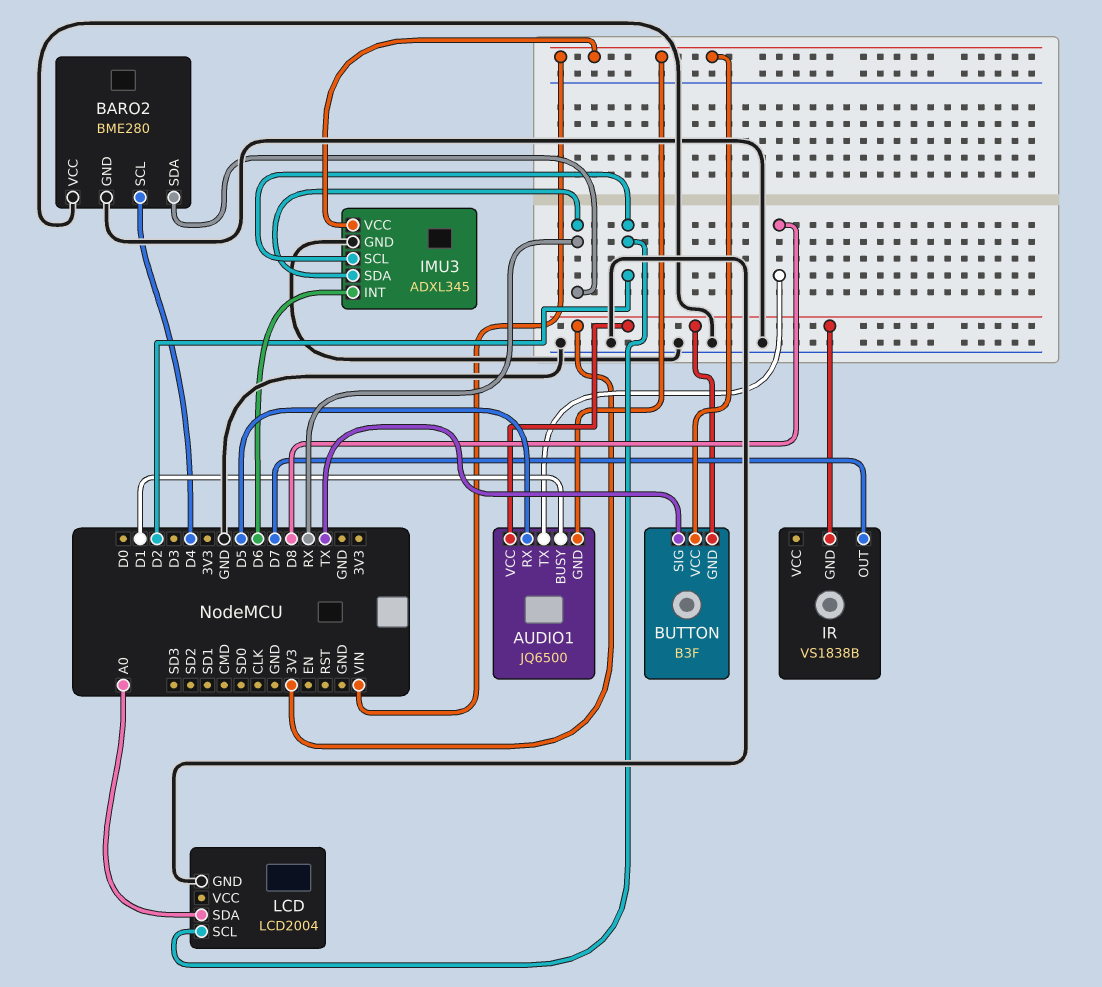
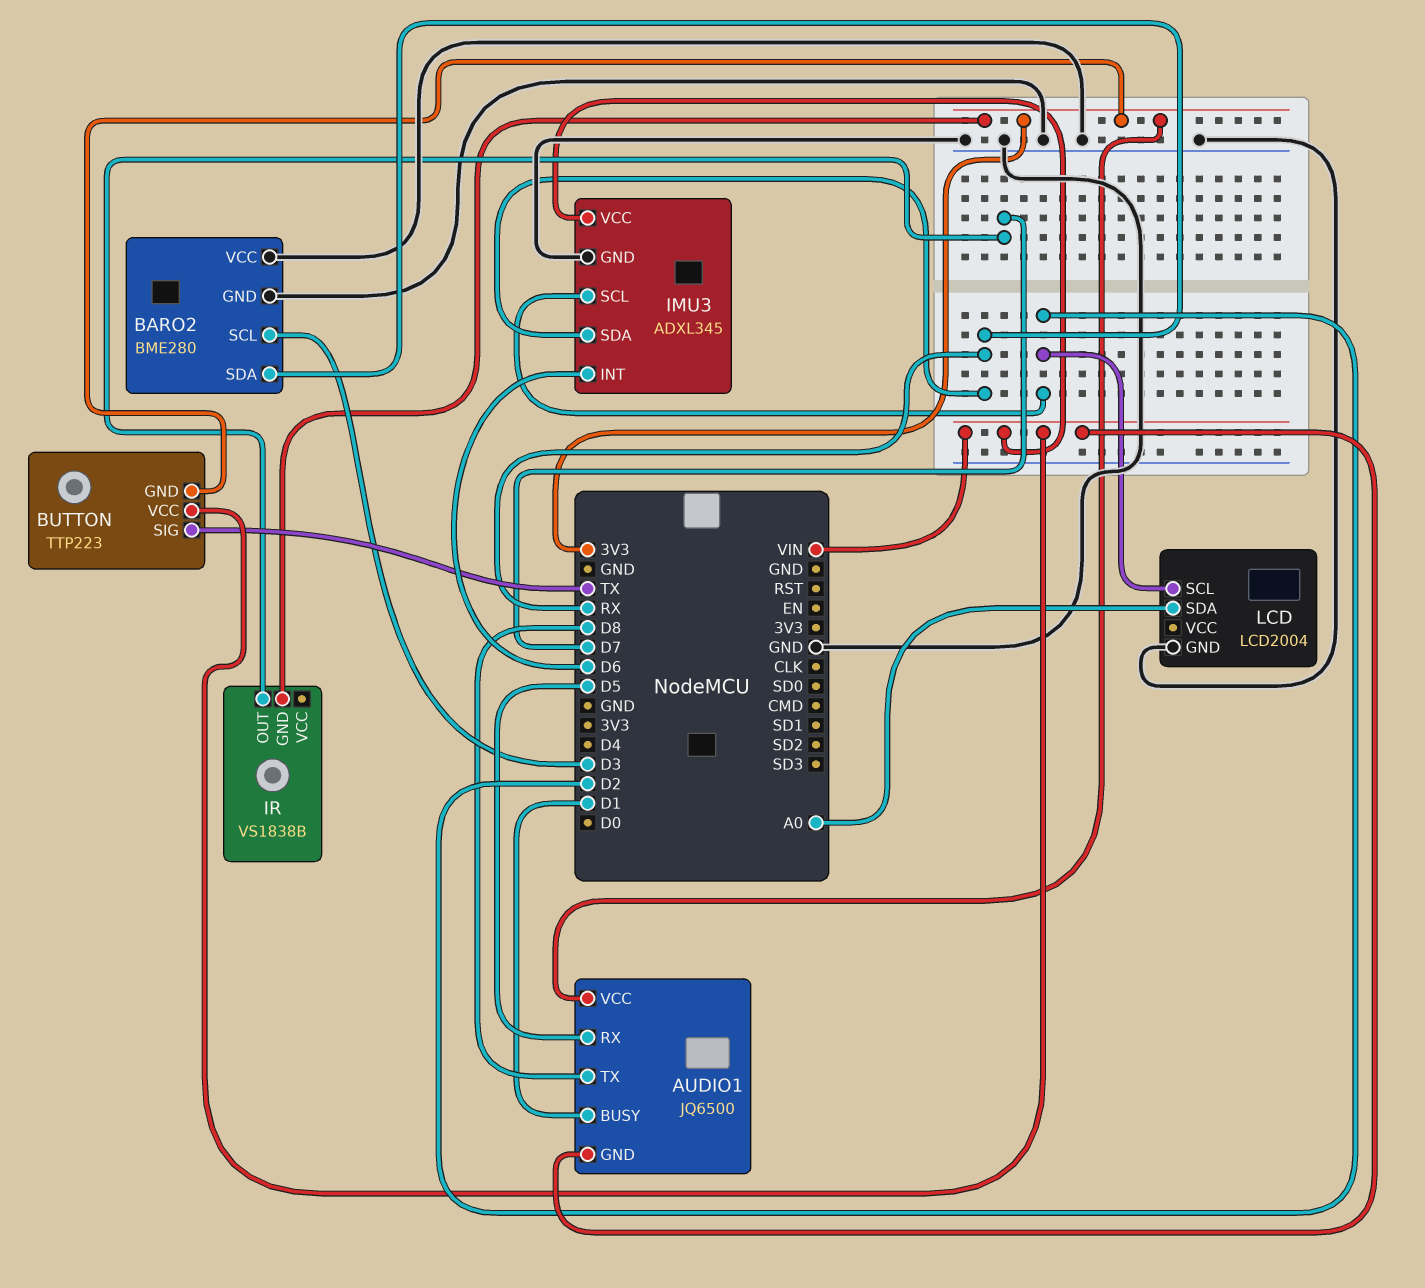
BARO2 pin SCL: D4 -> D3
BUTTON: B3F -> TTP223

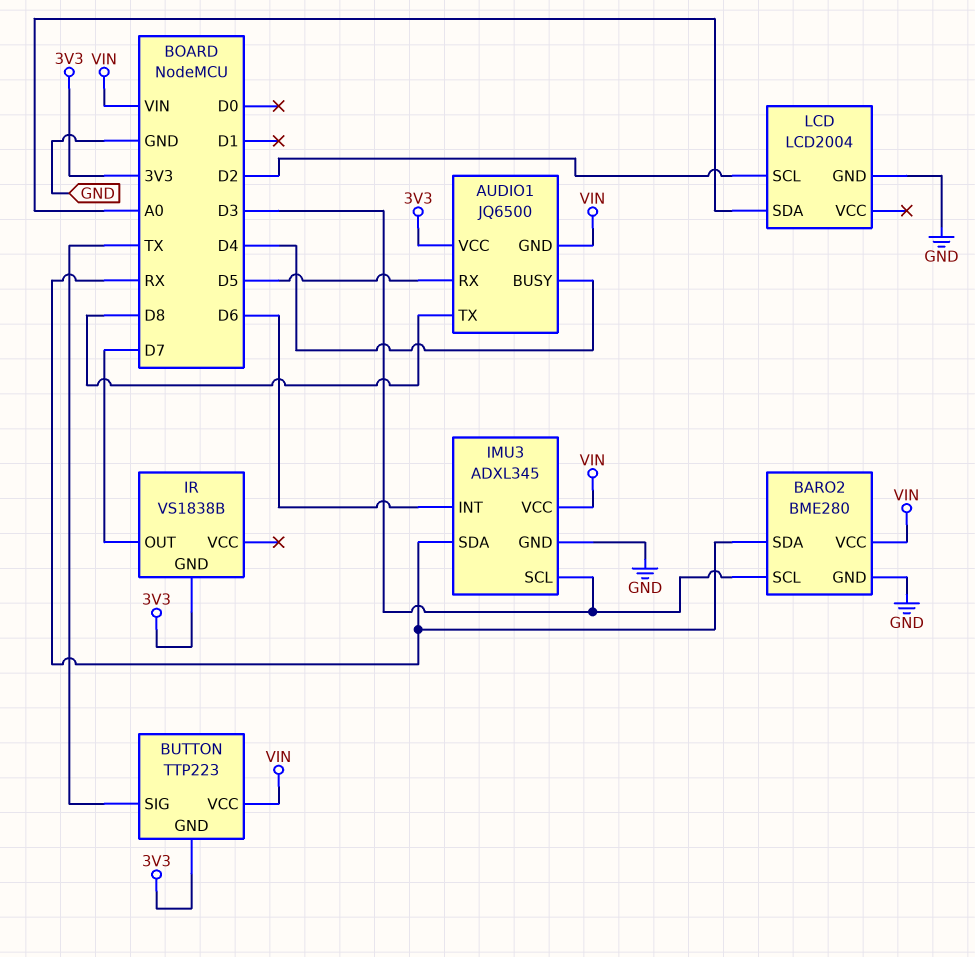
AUDIO1 pin BUSY: D1 -> D4
BARO2 pin VCC: GND -> VIN
IMU3 pin SCL: D2 -> D3

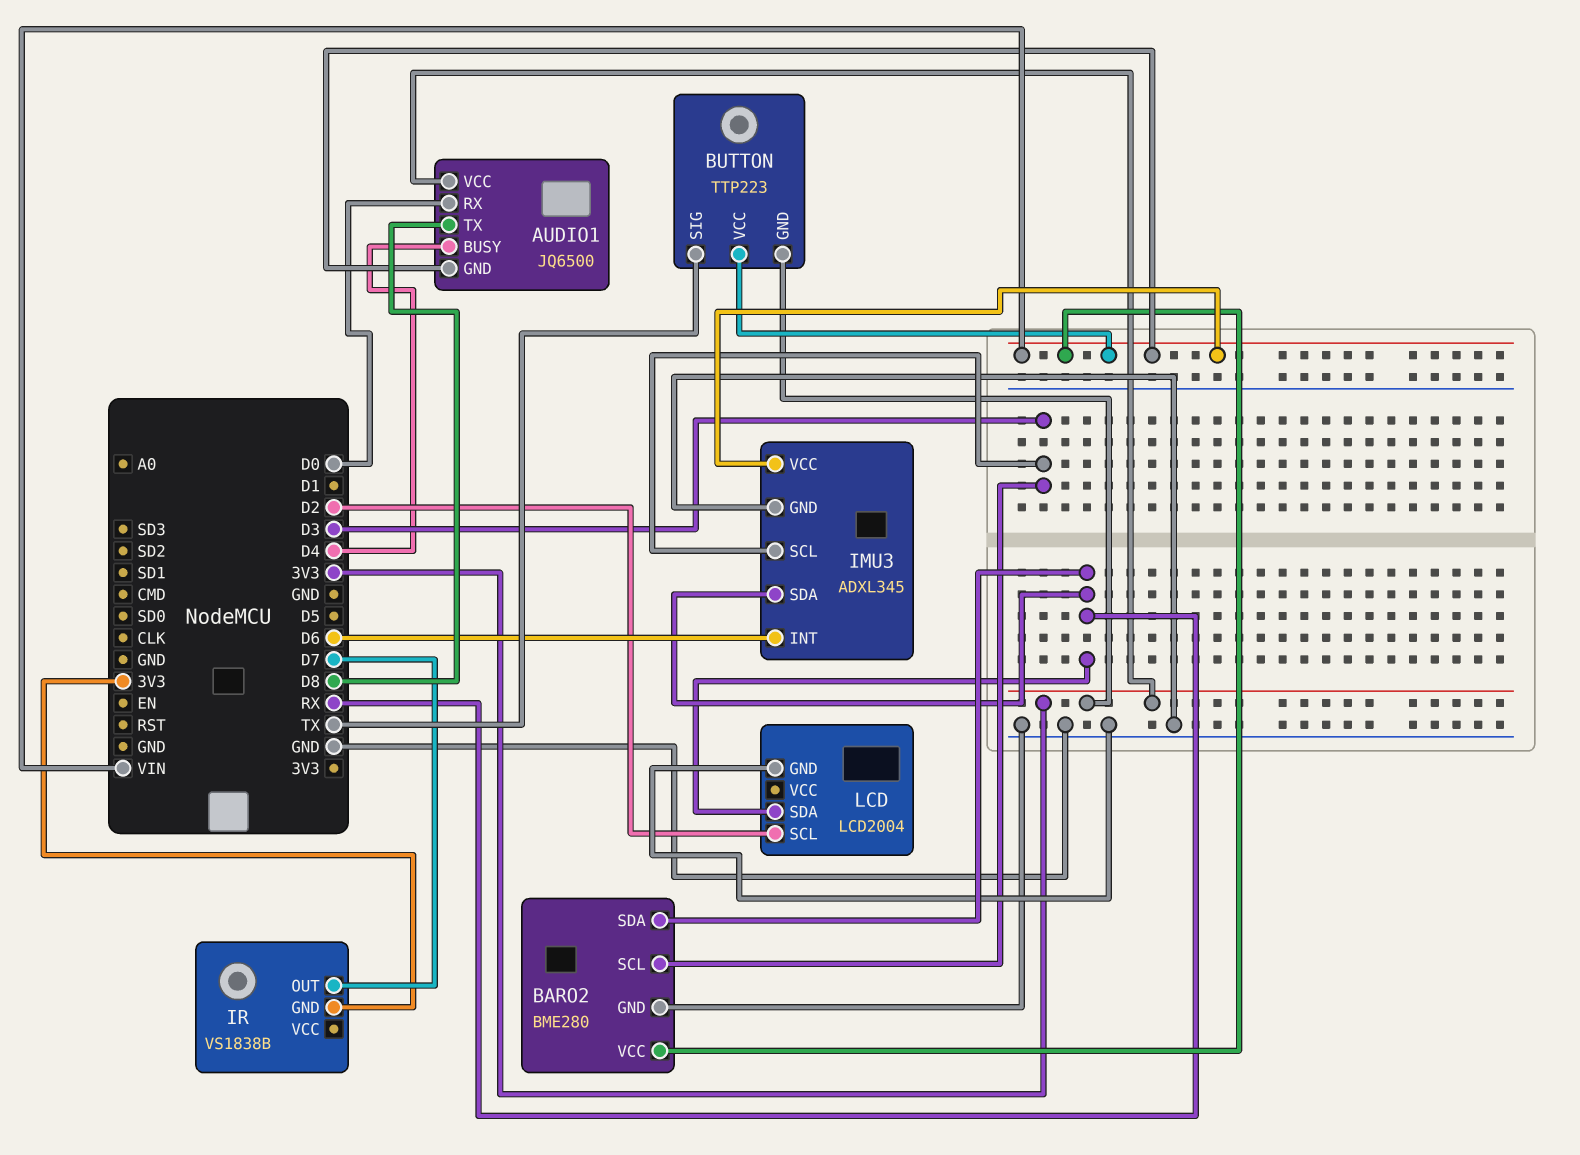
AUDIO1 pin RX: D5 -> D0
LCD pin SDA: A0 -> RX

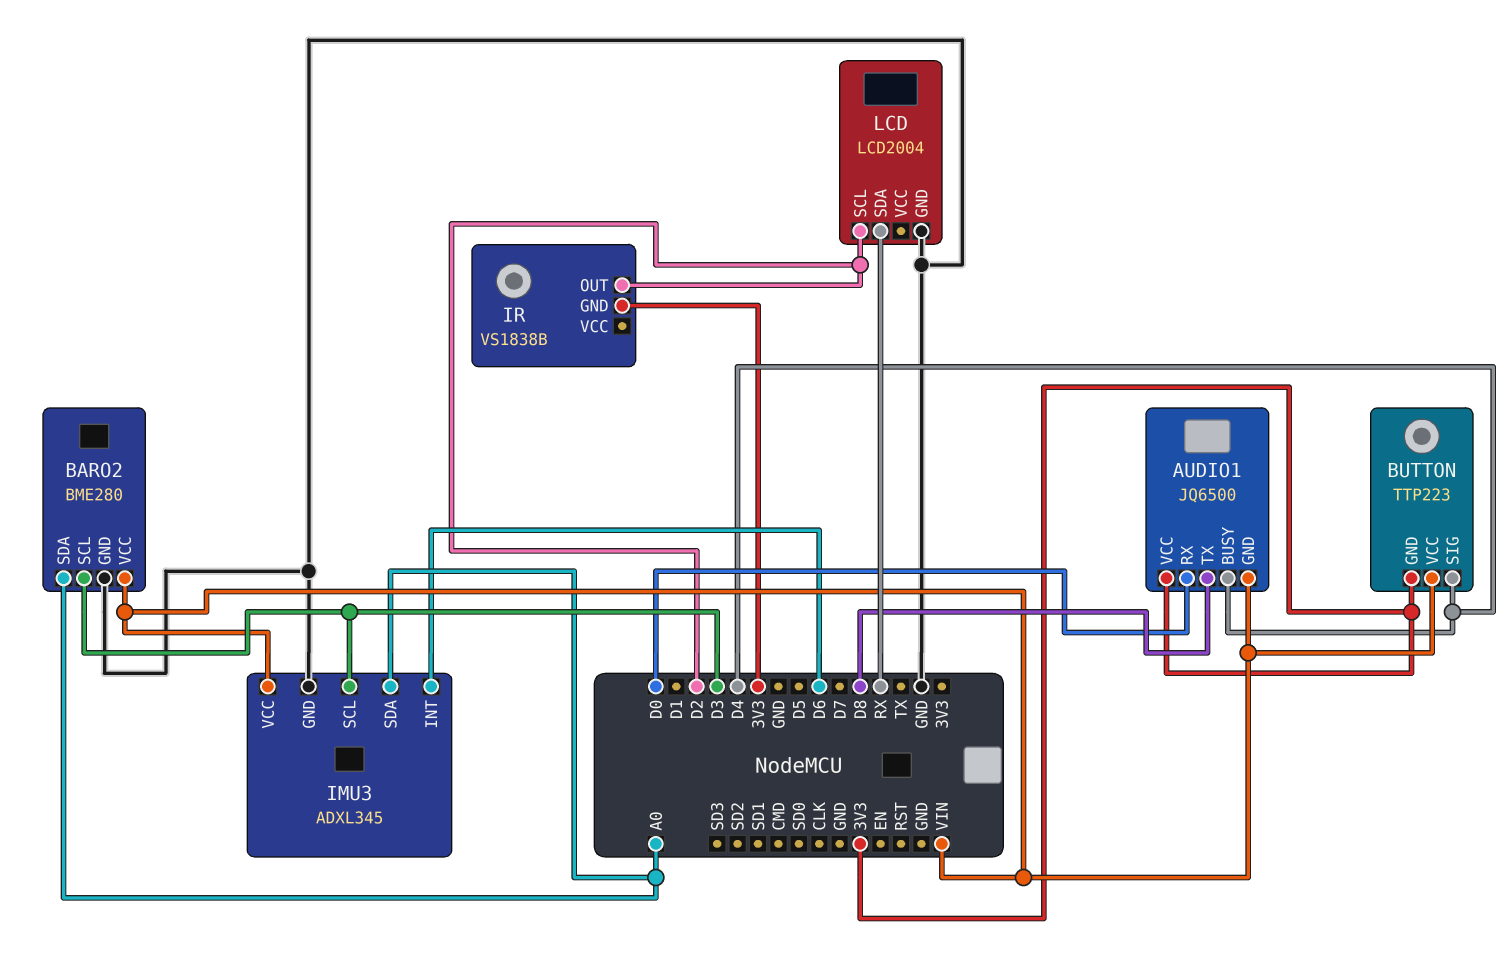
BARO2 pin SDA: RX -> A0
BUTTON pin SIG: TX -> D4
IMU3 pin SDA: RX -> A0
IR pin OUT: D7 -> D2

